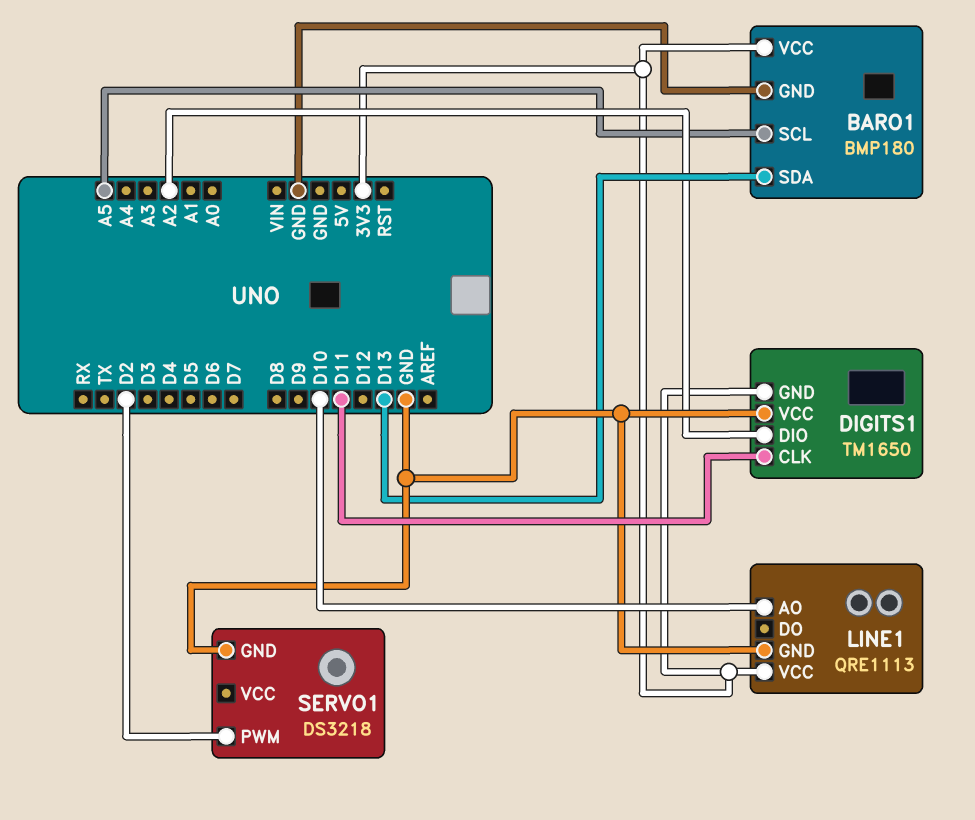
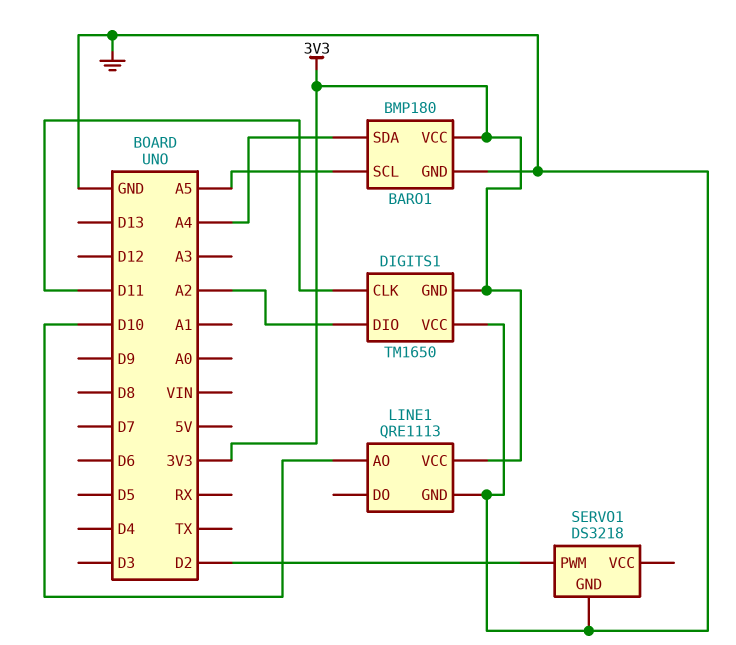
BARO1 pin SDA: D13 -> A4

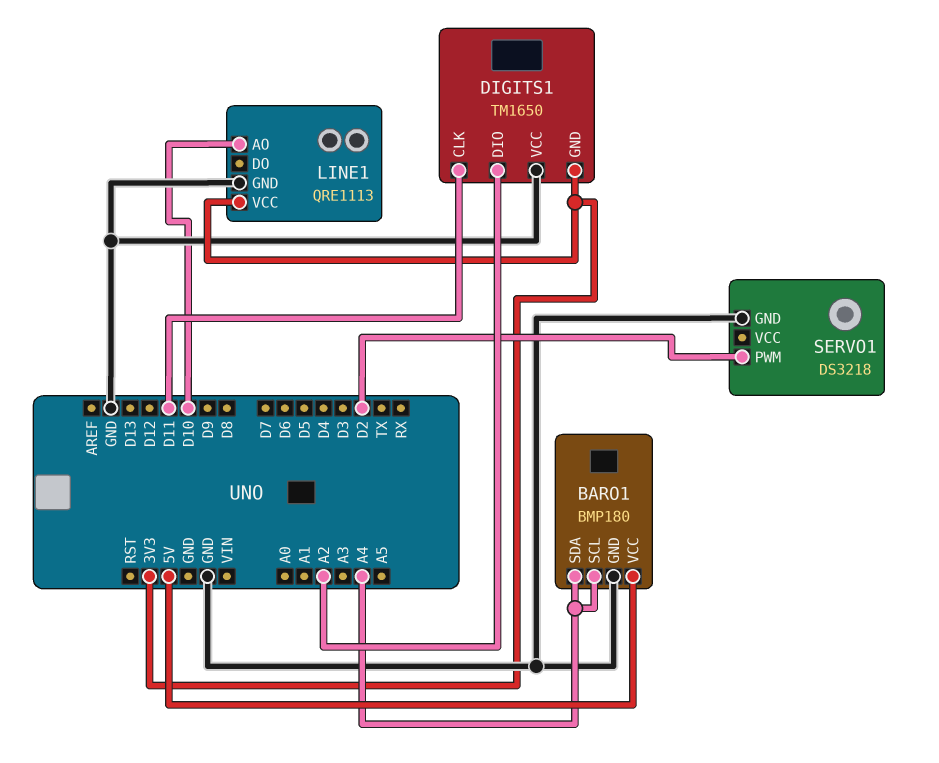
BARO1 pin SCL: A5 -> A4
BARO1 pin VCC: 3V3 -> 5V

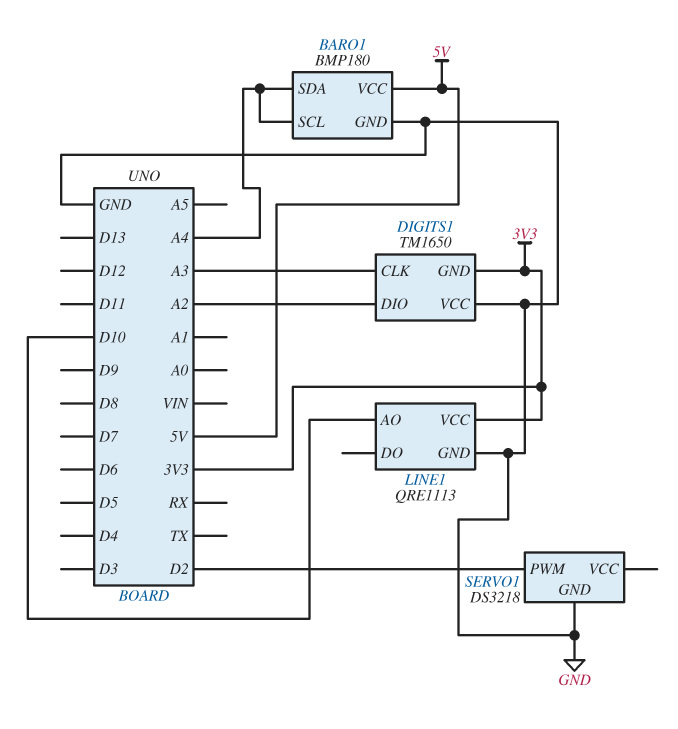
DIGITS1 pin CLK: D11 -> A3

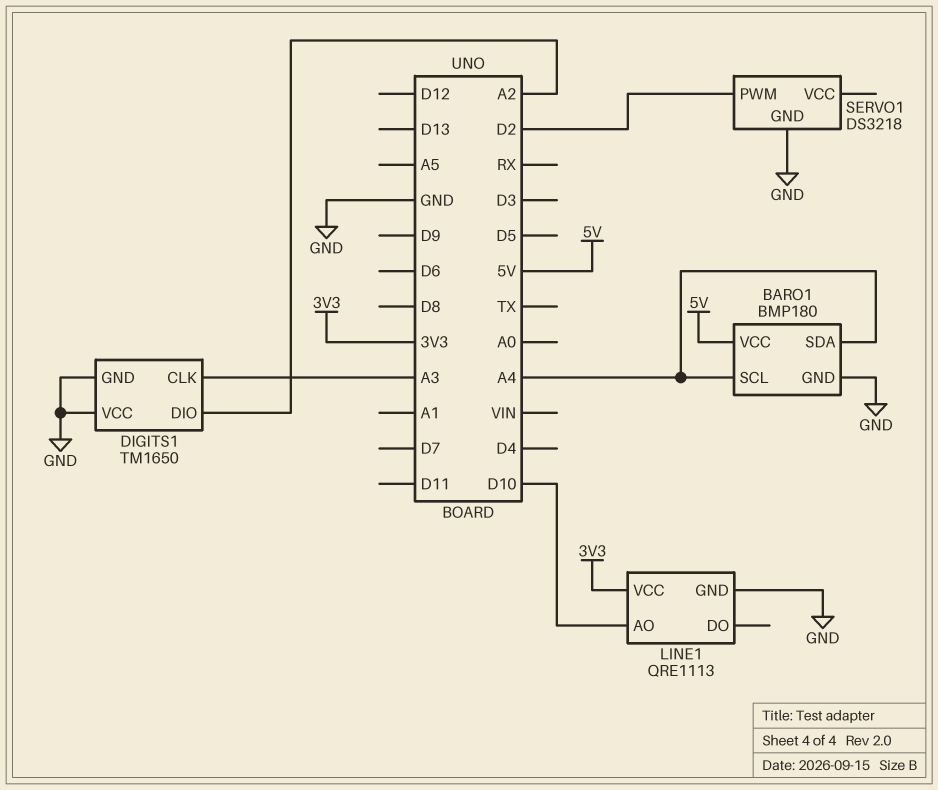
DIGITS1 pin GND: 3V3 -> GND

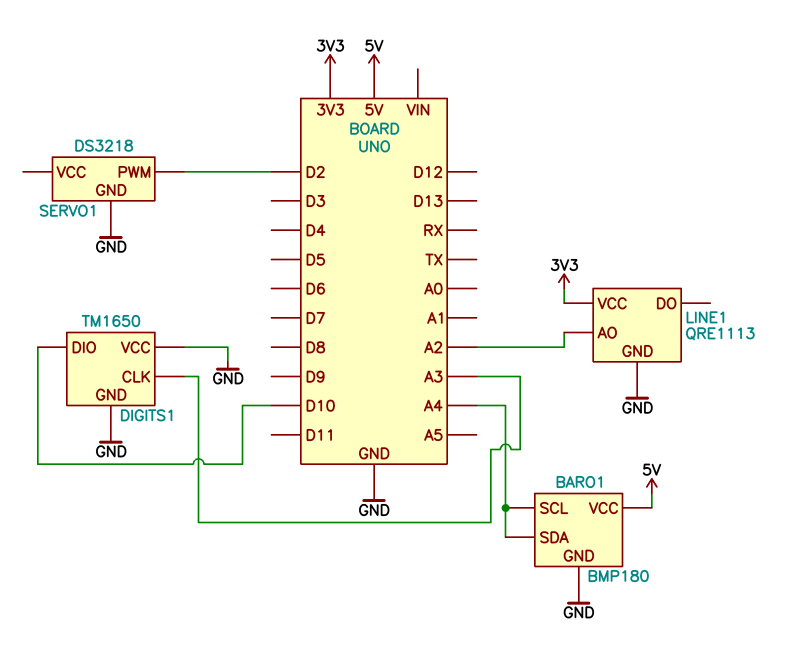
DIGITS1 pin DIO: A2 -> D10
LINE1 pin AO: D10 -> A2

